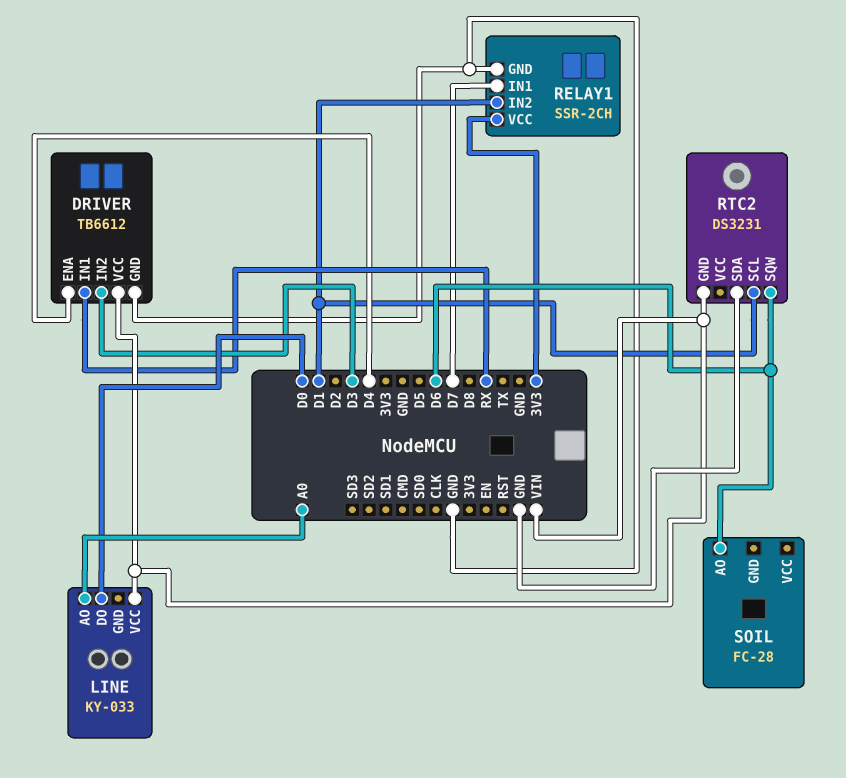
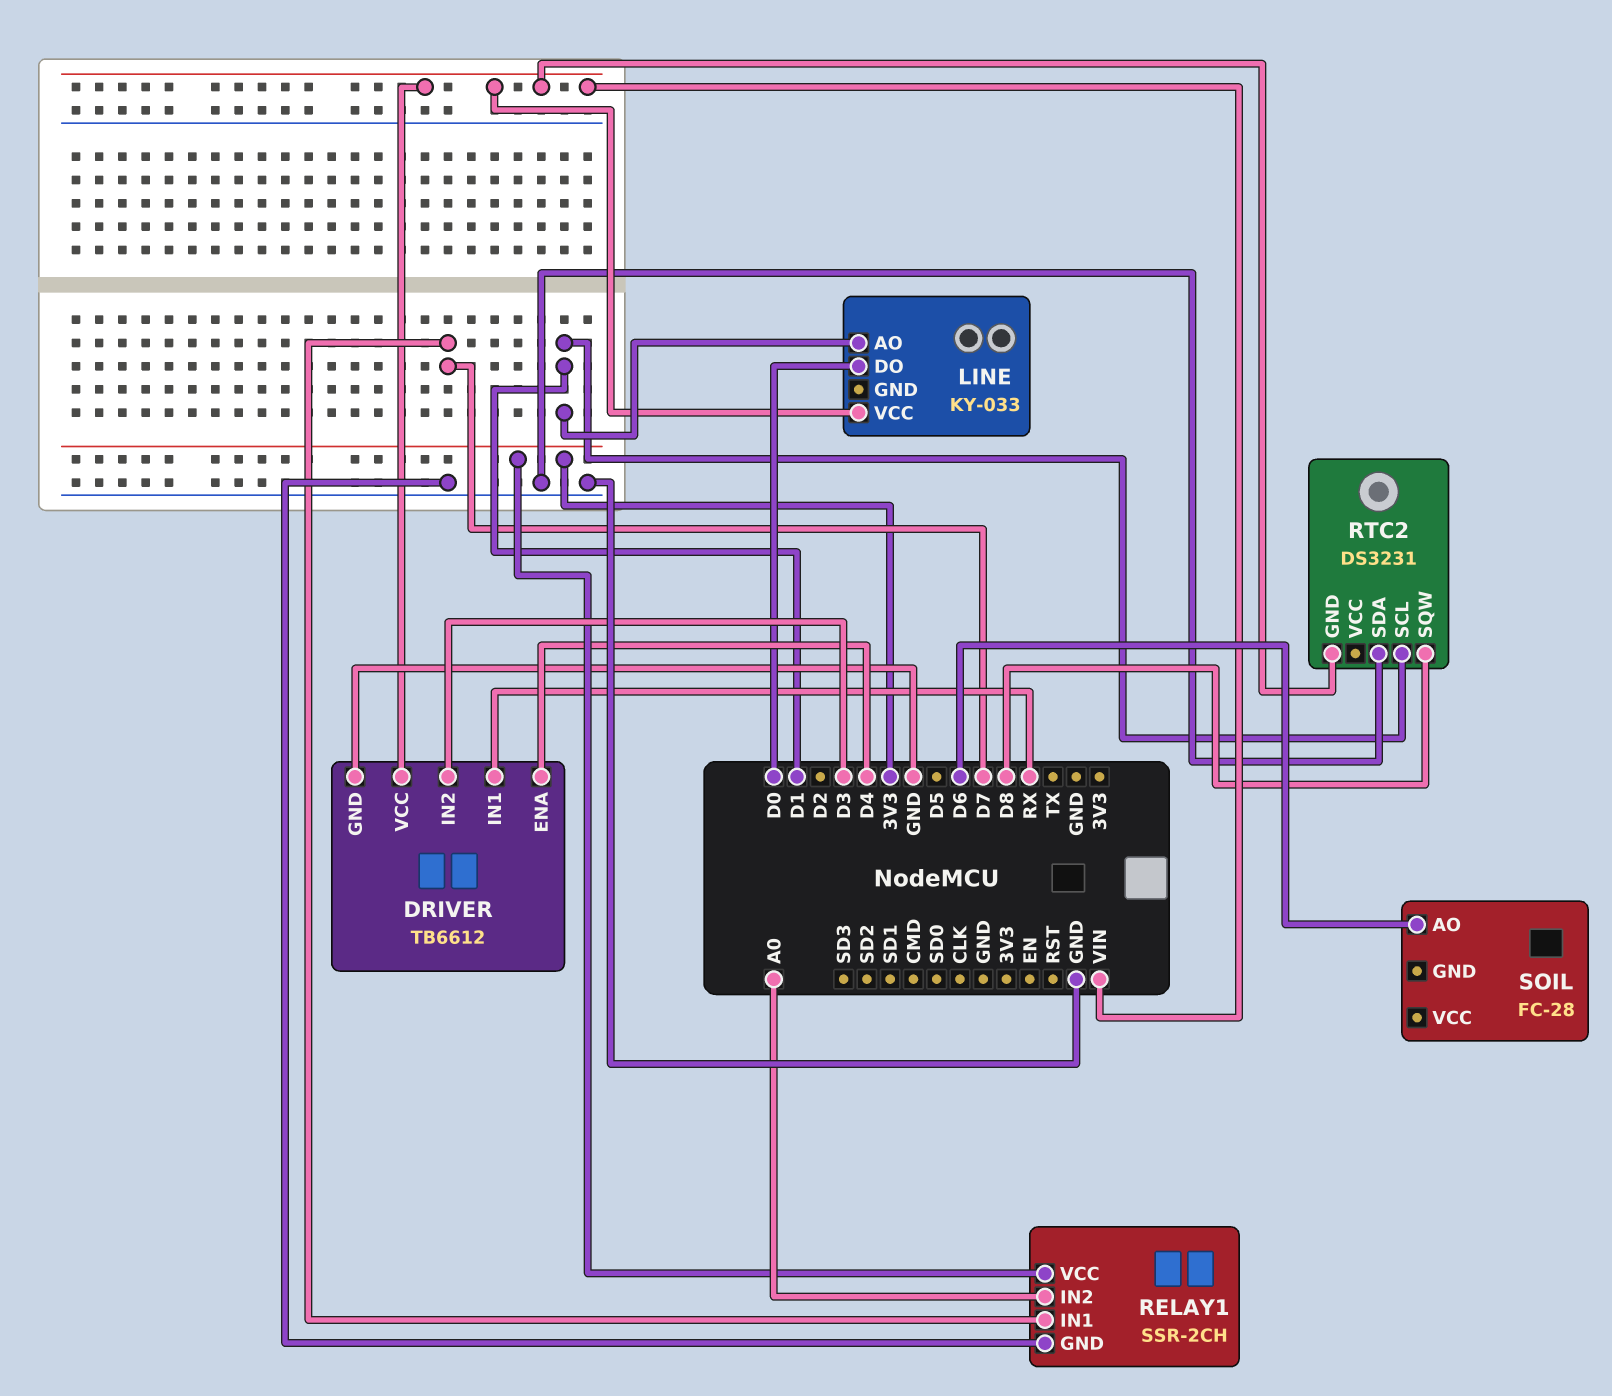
LINE pin AO: A0 -> D1
RELAY1 pin IN2: D1 -> A0
RTC2 pin SQW: D6 -> D8

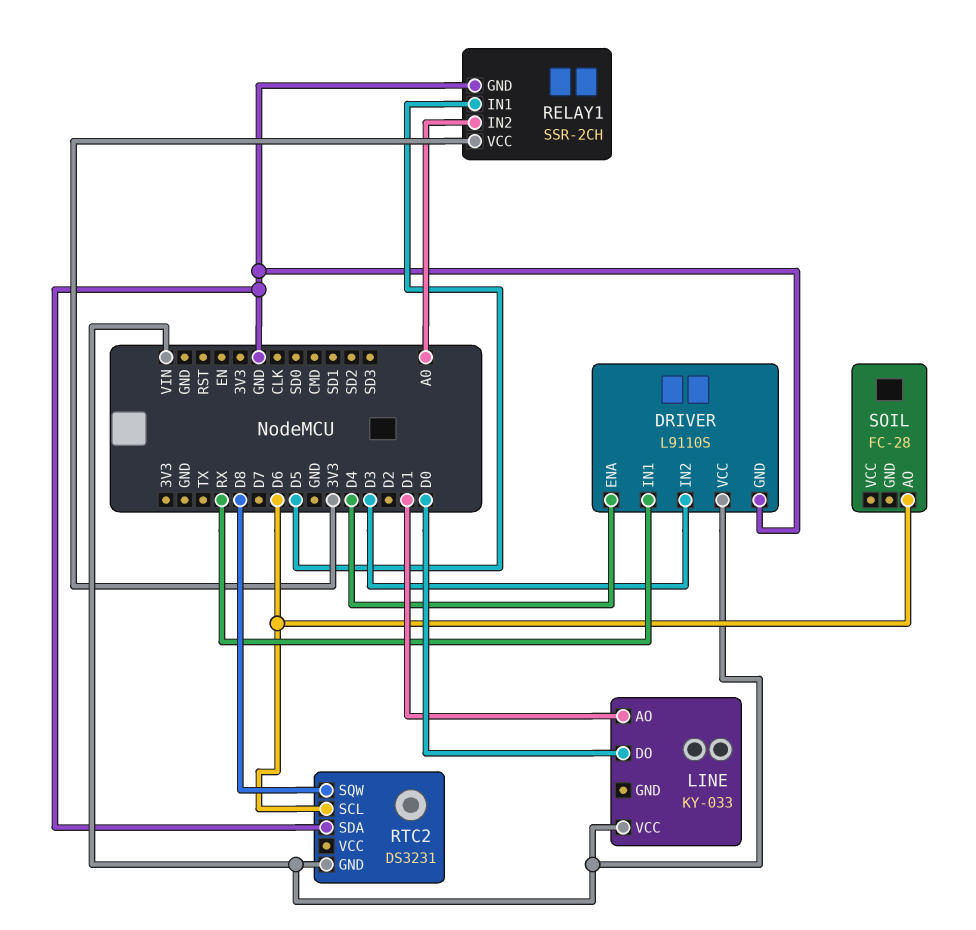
DRIVER: TB6612 -> L9110S
RELAY1 pin IN1: D7 -> D5
RTC2 pin SCL: D1 -> D6

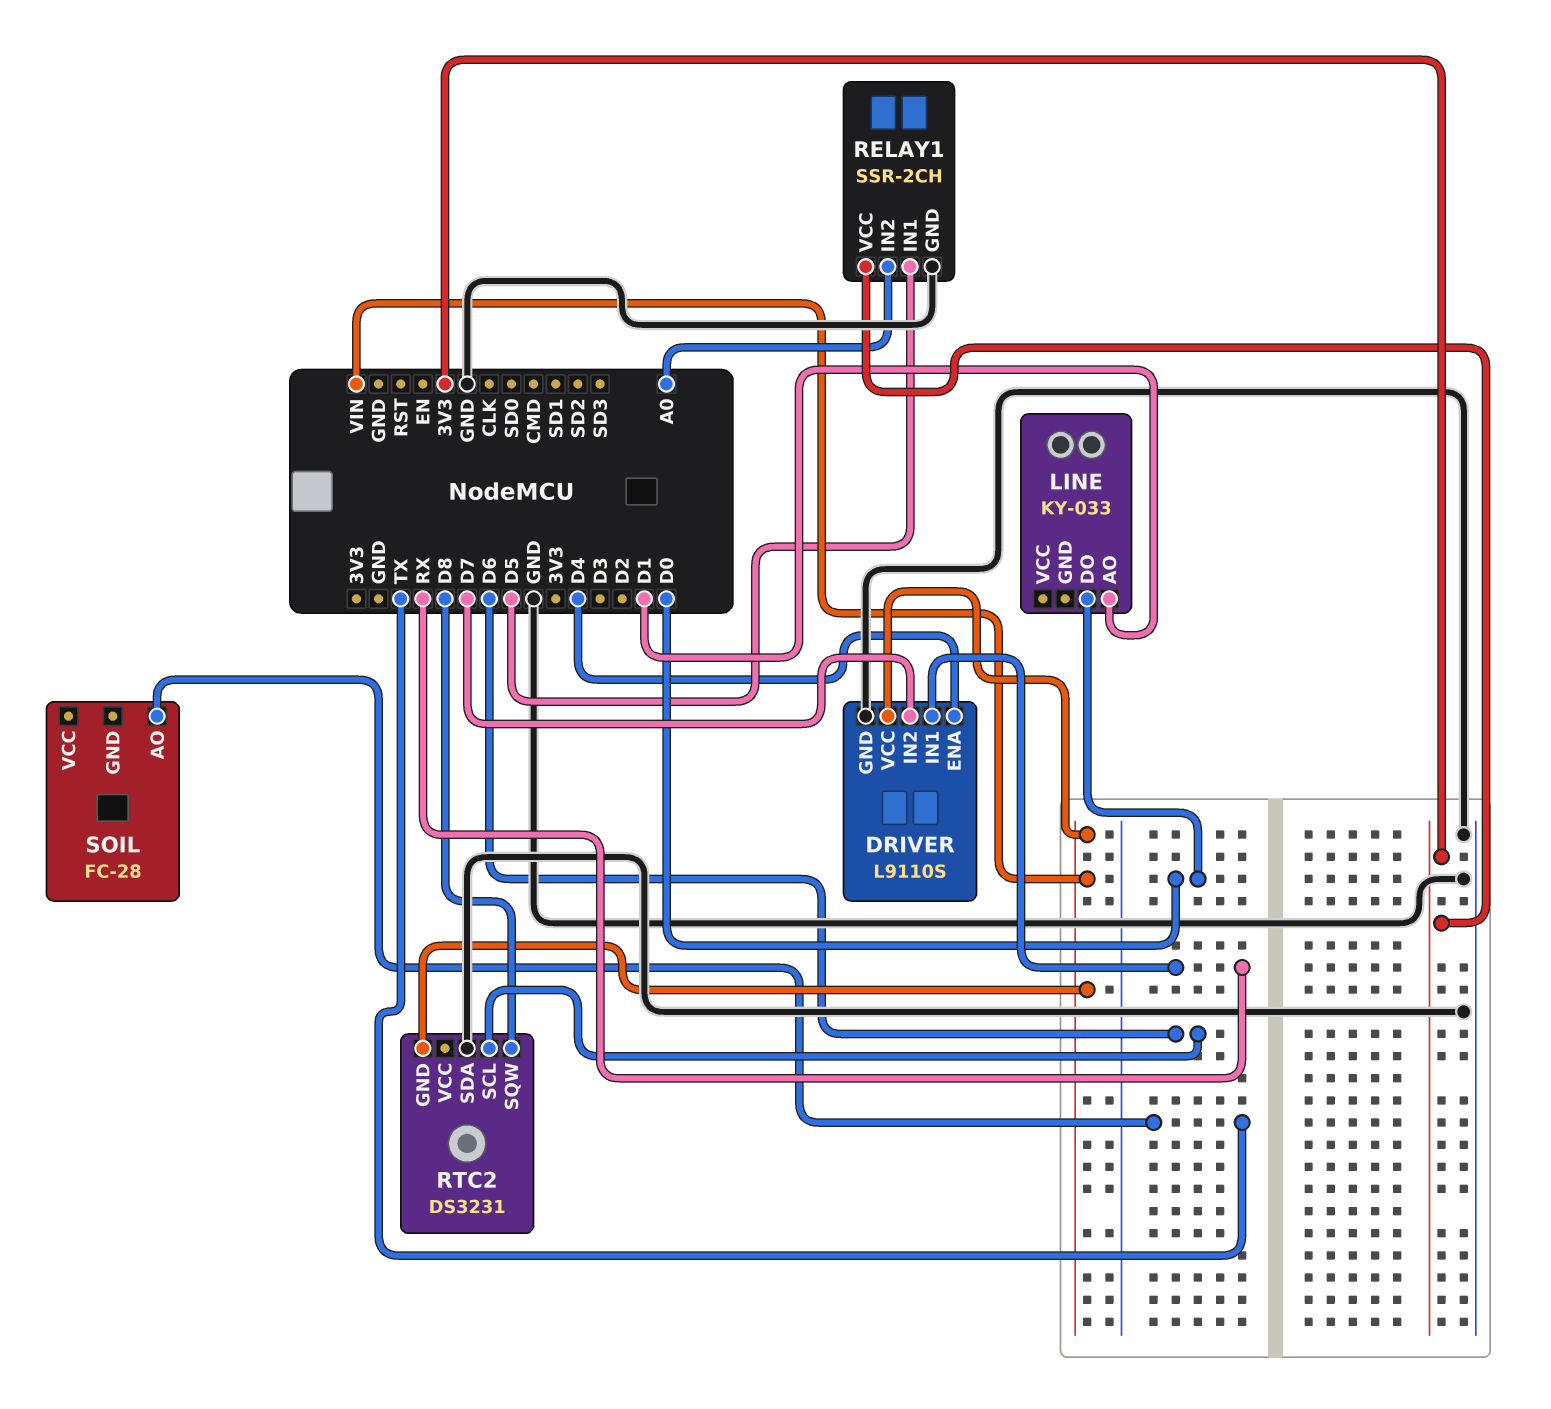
DRIVER pin IN2: D3 -> D7
LINE pin VCC: VIN -> none
SOIL pin AO: D6 -> TX

